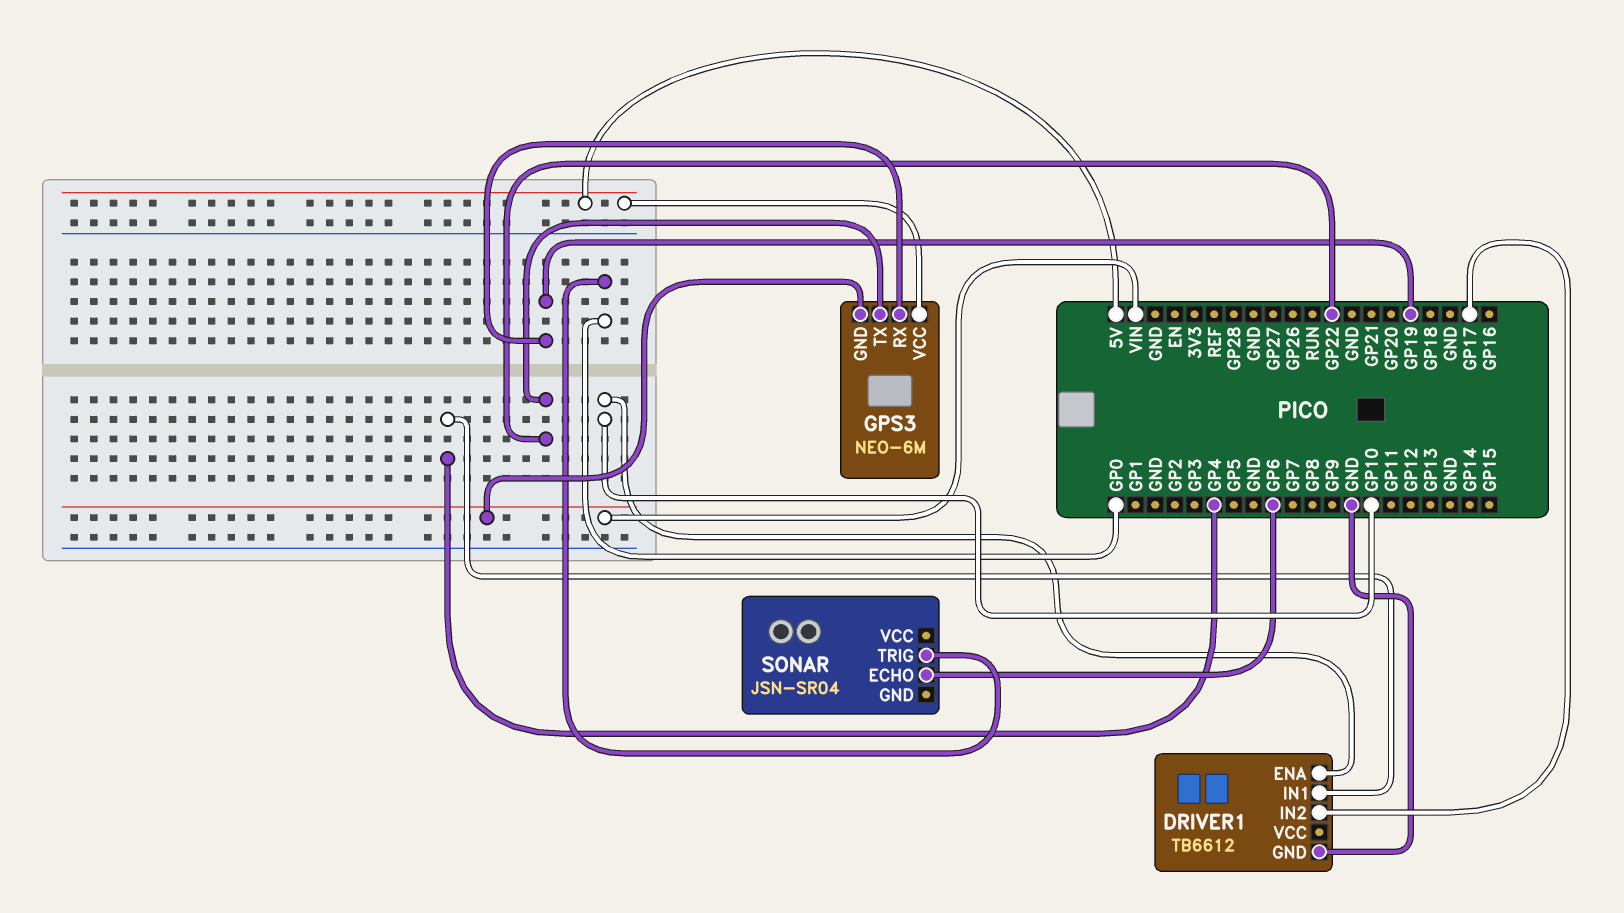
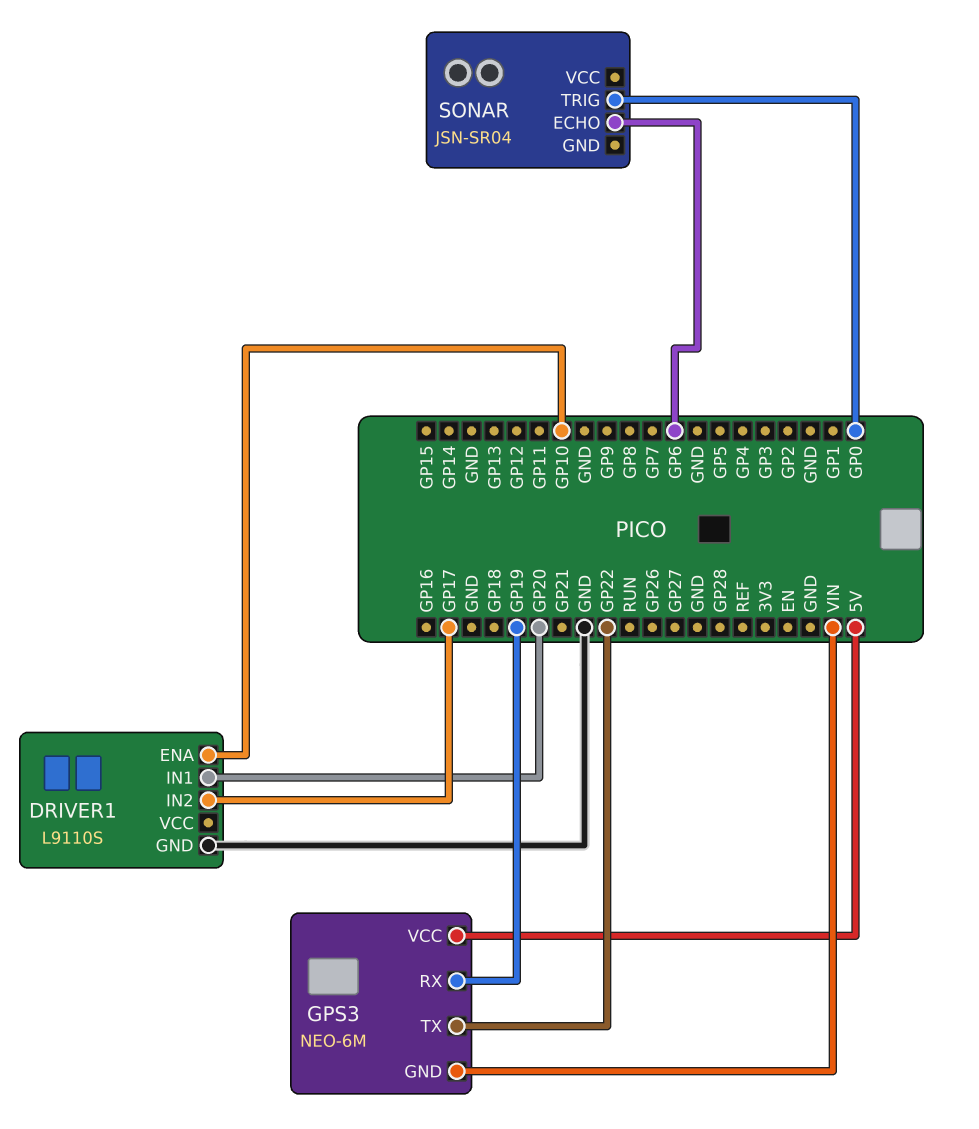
DRIVER1: TB6612 -> L9110S
DRIVER1 pin IN1: GP4 -> GP20

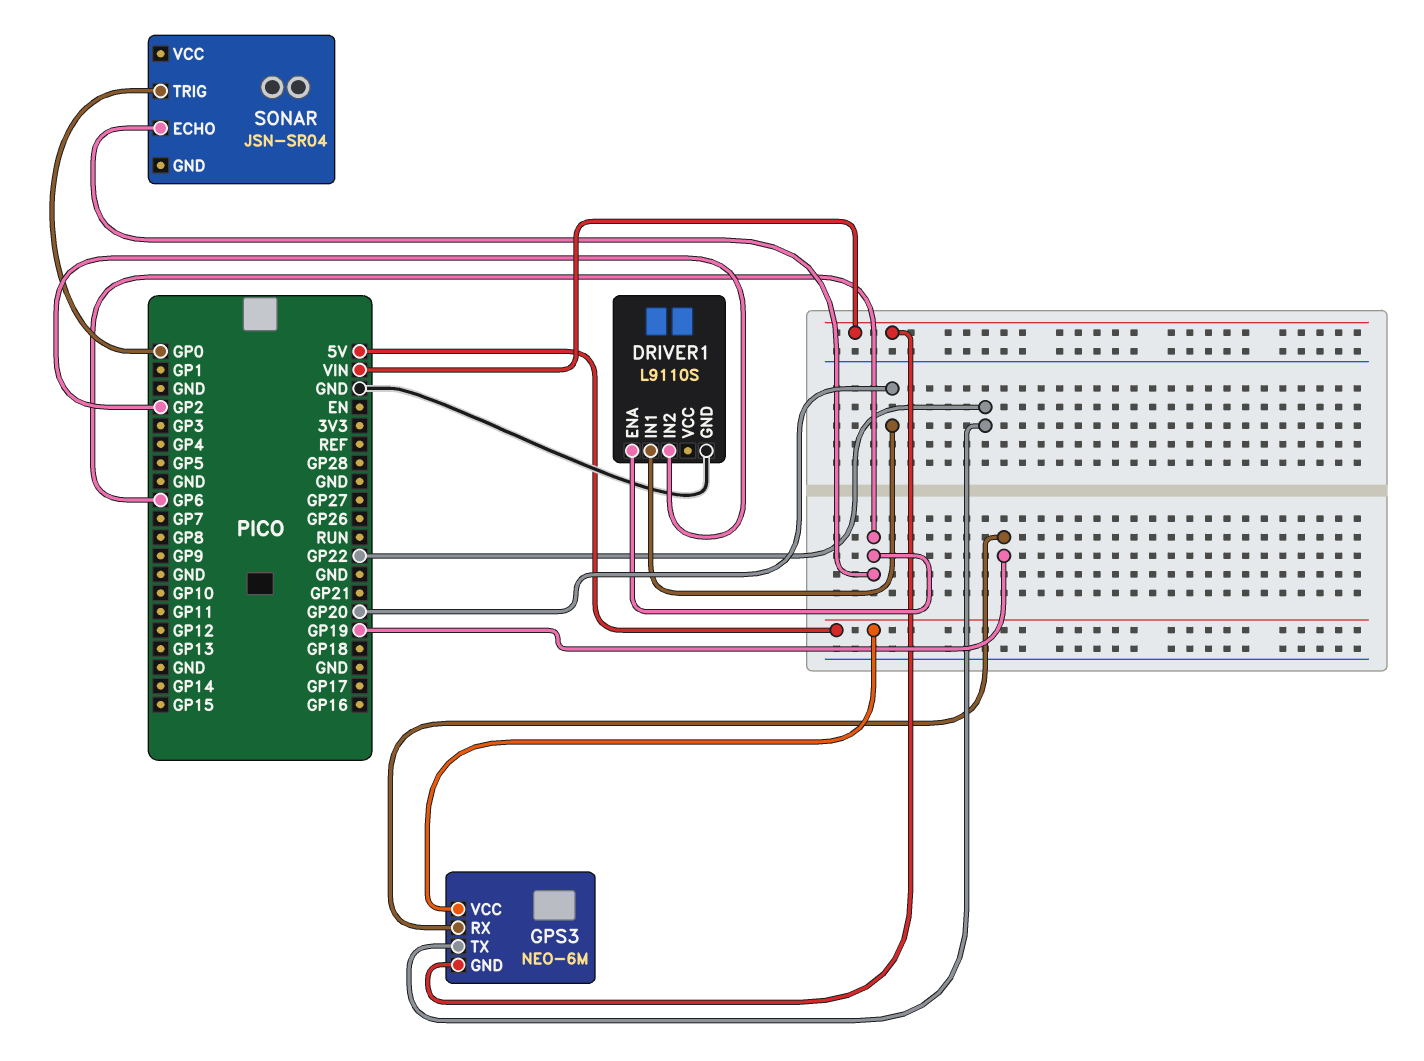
DRIVER1 pin ENA: GP10 -> GP6
DRIVER1 pin IN2: GP17 -> GP2

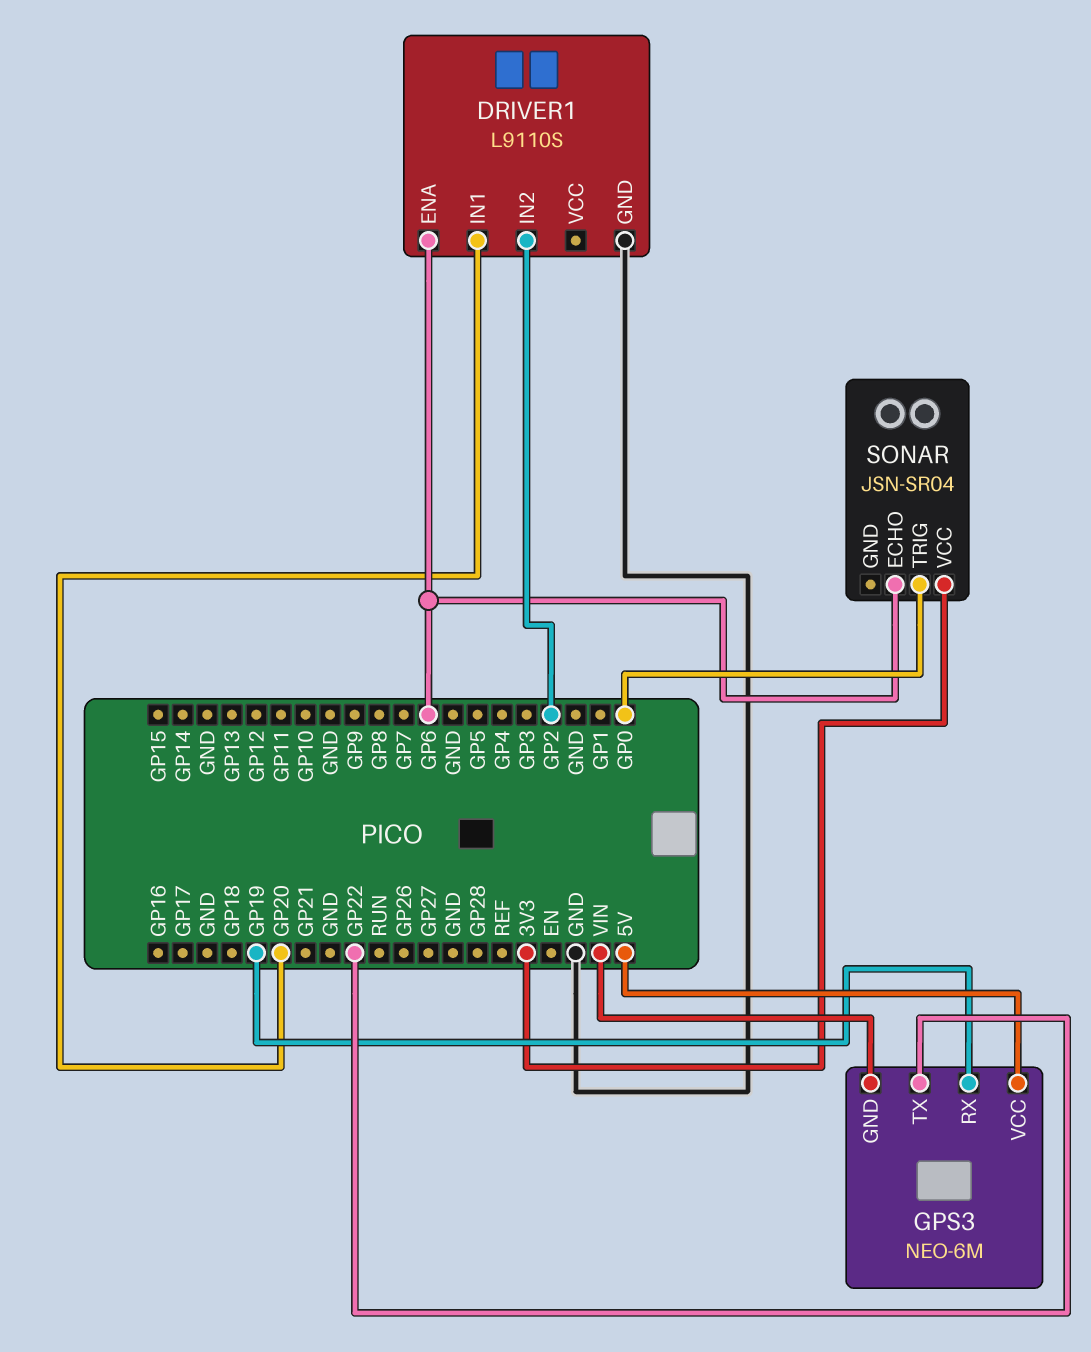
SONAR pin VCC: none -> 3V3

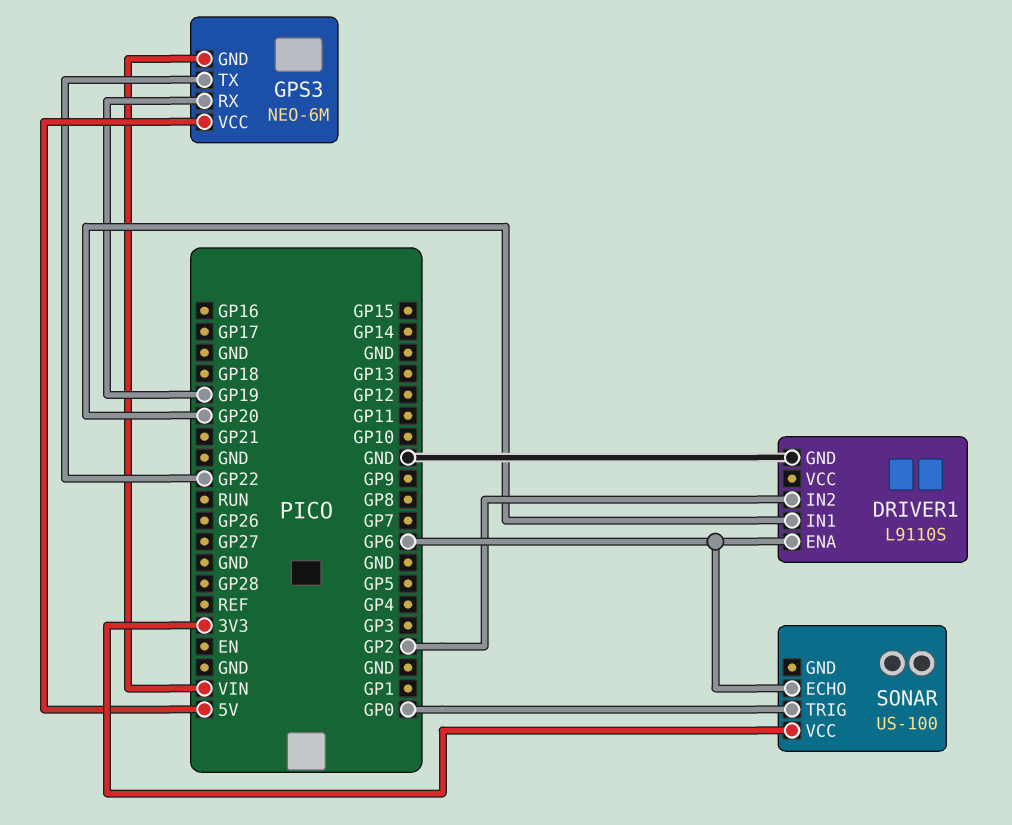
SONAR: JSN-SR04 -> US-100

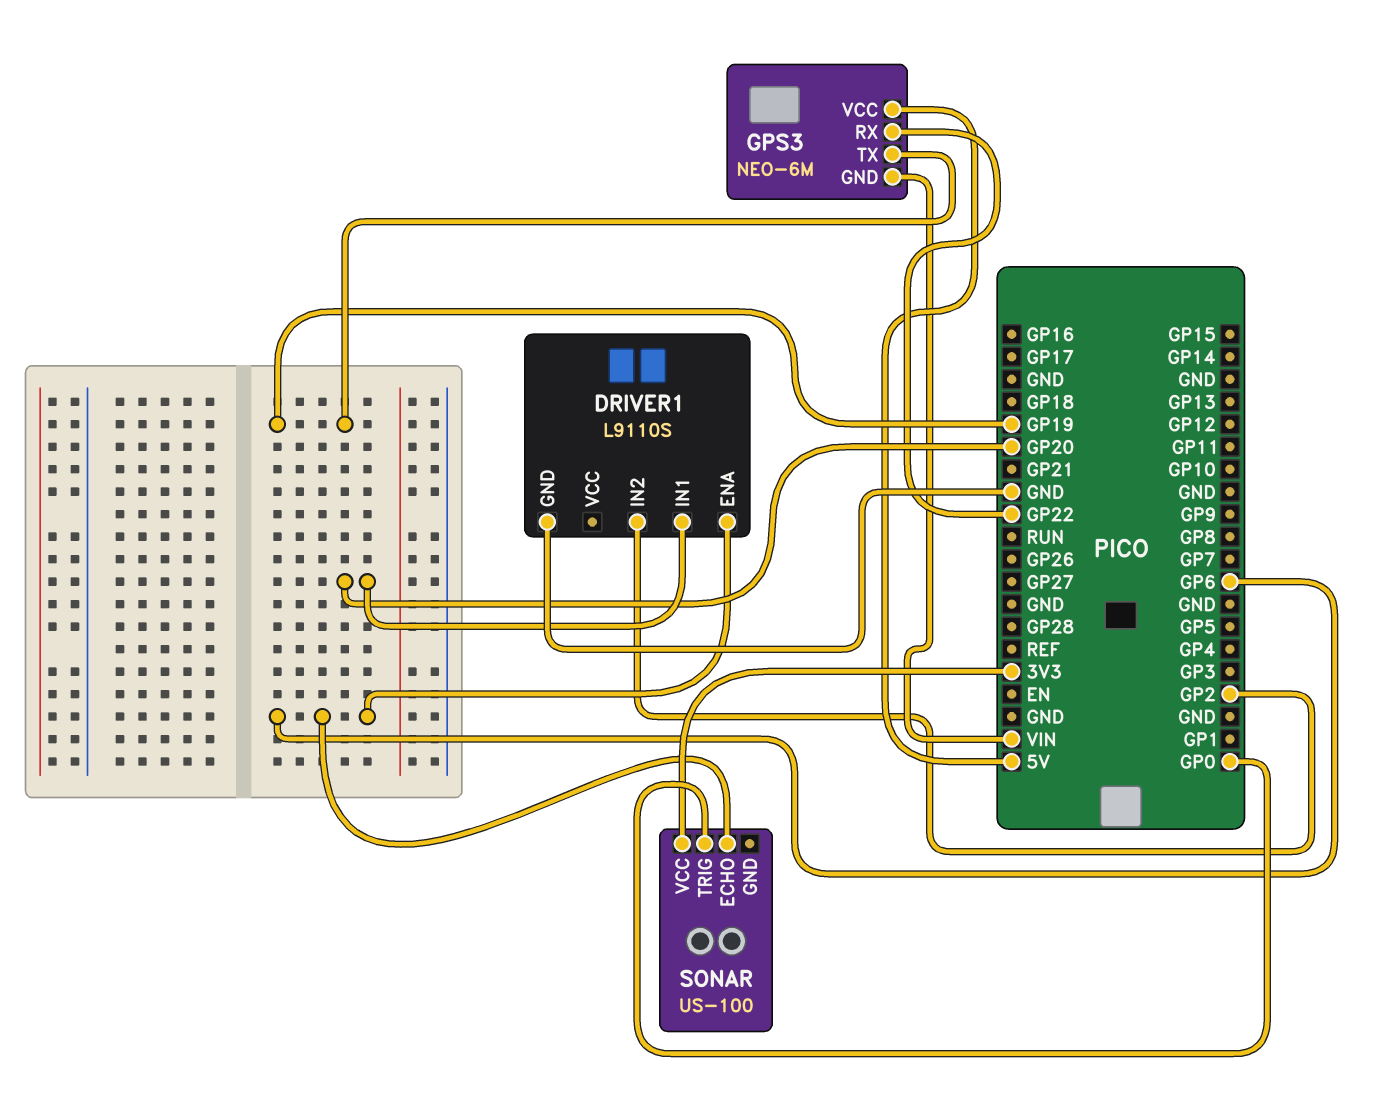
GPS3 pin RX: GP19 -> GP22
GPS3 pin TX: GP22 -> GP19

